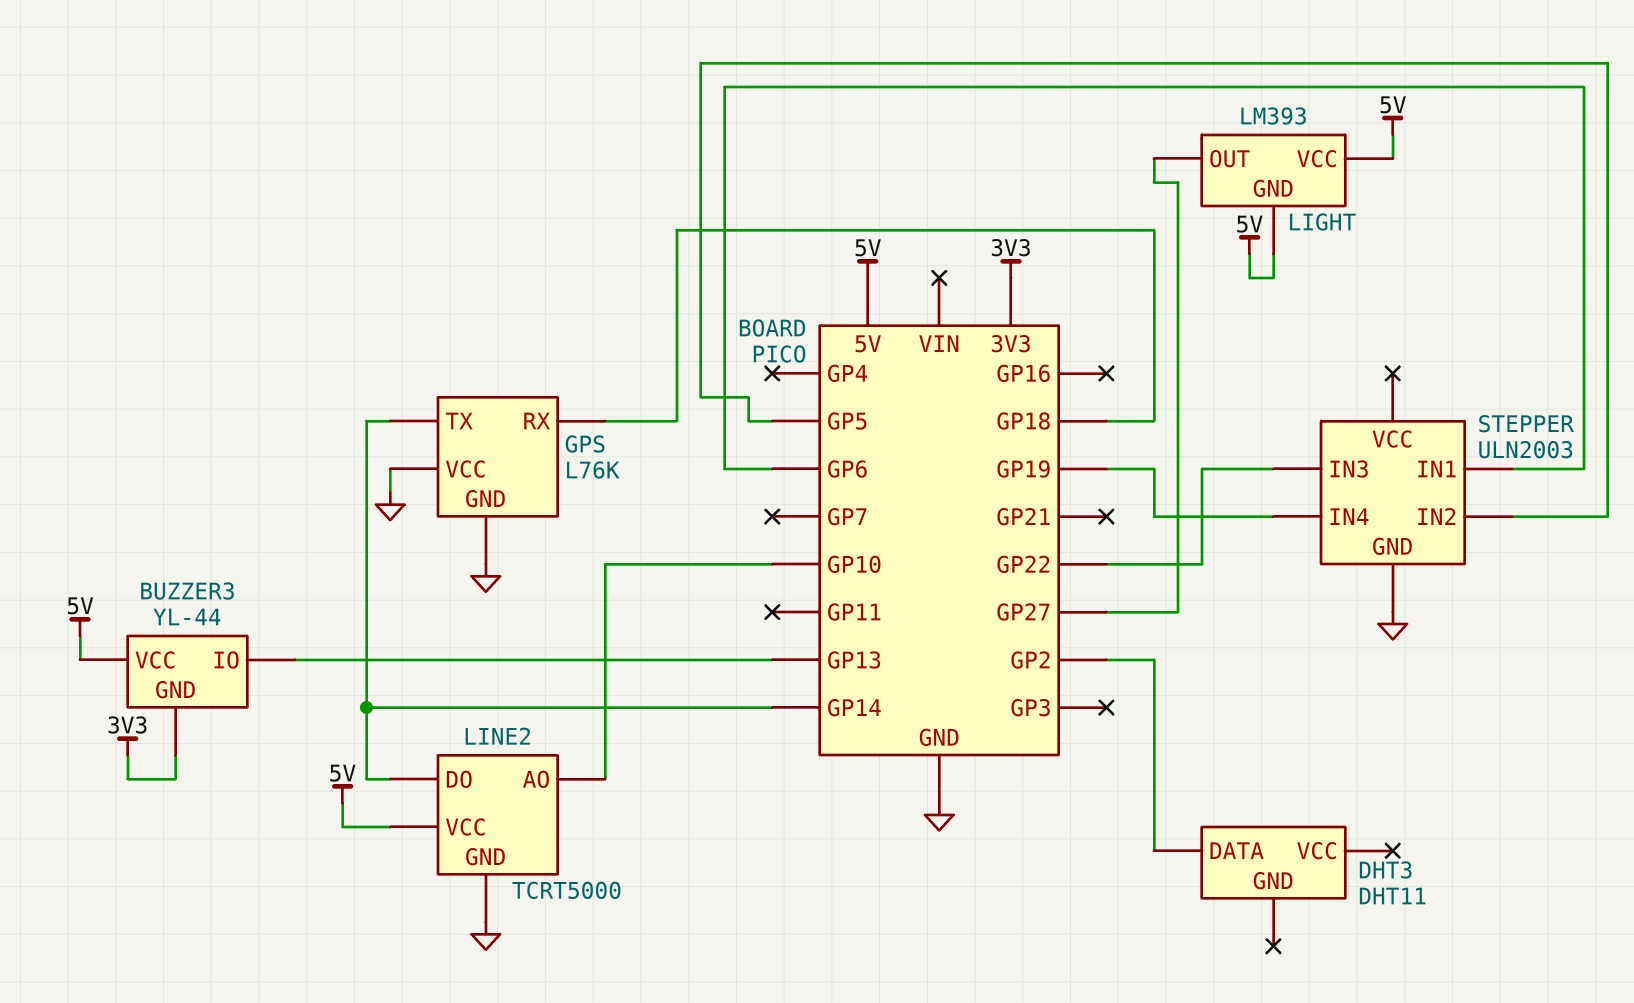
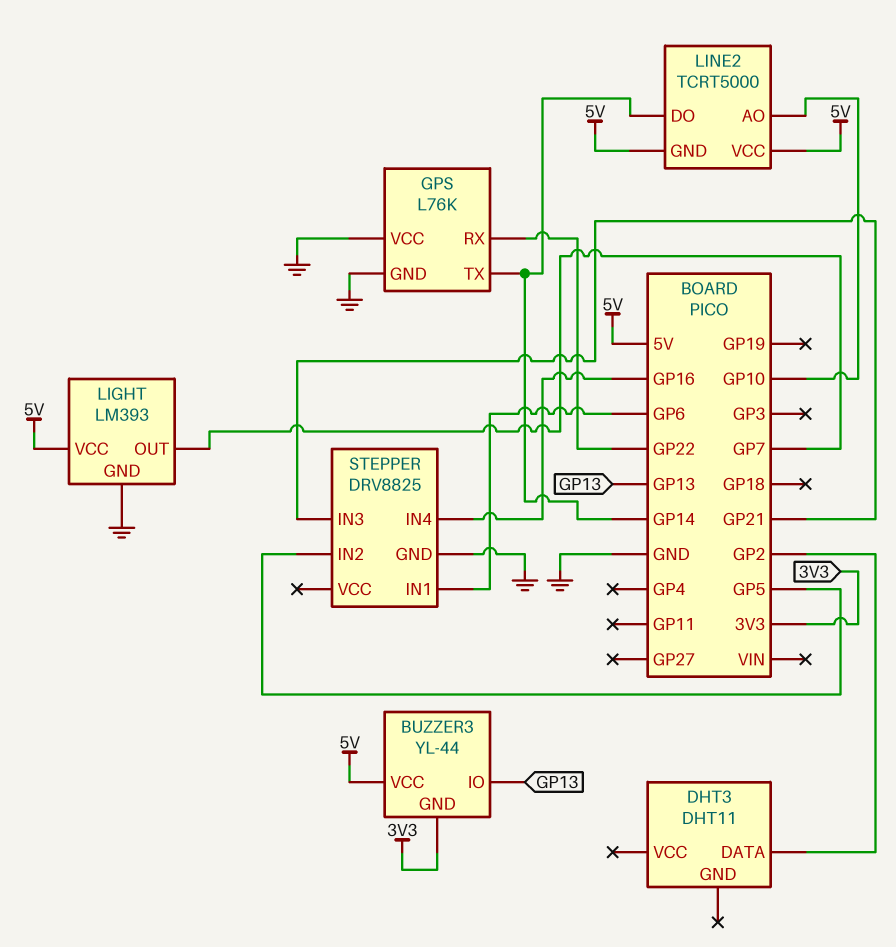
GPS pin RX: GP18 -> GP22
LIGHT pin GND: 5V -> GND
LIGHT pin OUT: GP27 -> GP7
LINE2 pin GND: GND -> 5V
STEPPER: ULN2003 -> DRV8825
STEPPER pin IN3: GP22 -> GP21
STEPPER pin IN4: GP19 -> GP16

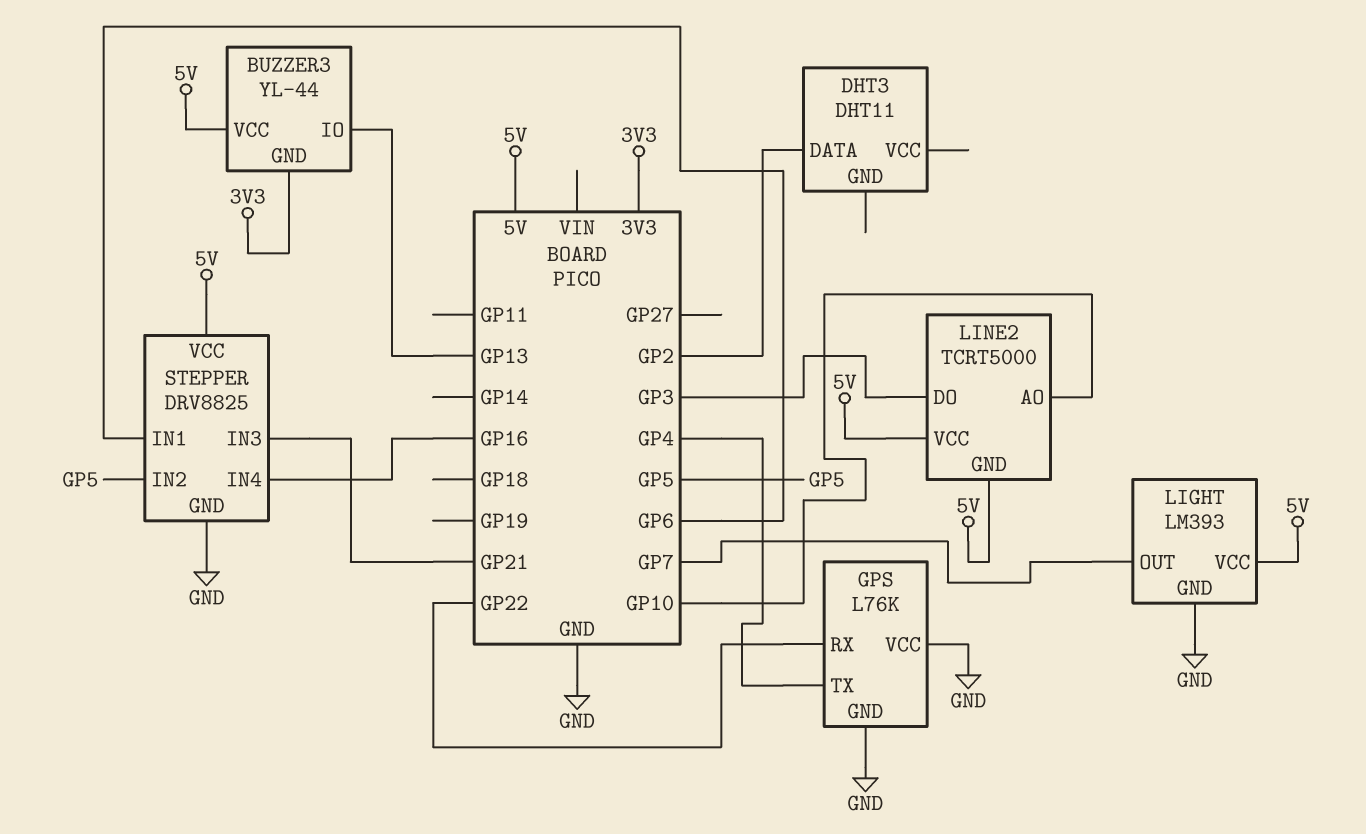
GPS pin TX: GP14 -> GP4
LINE2 pin DO: GP14 -> GP3
STEPPER pin VCC: none -> 5V

